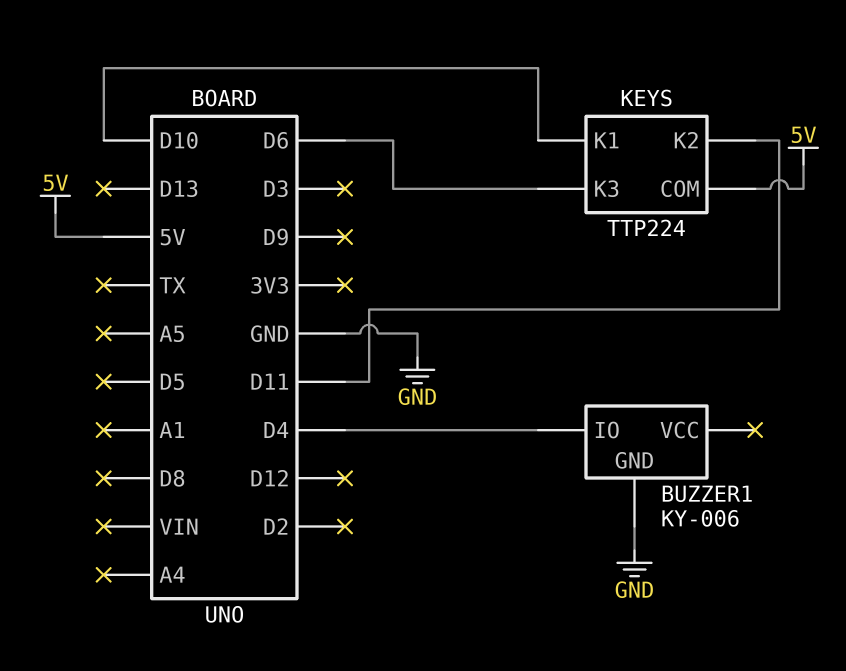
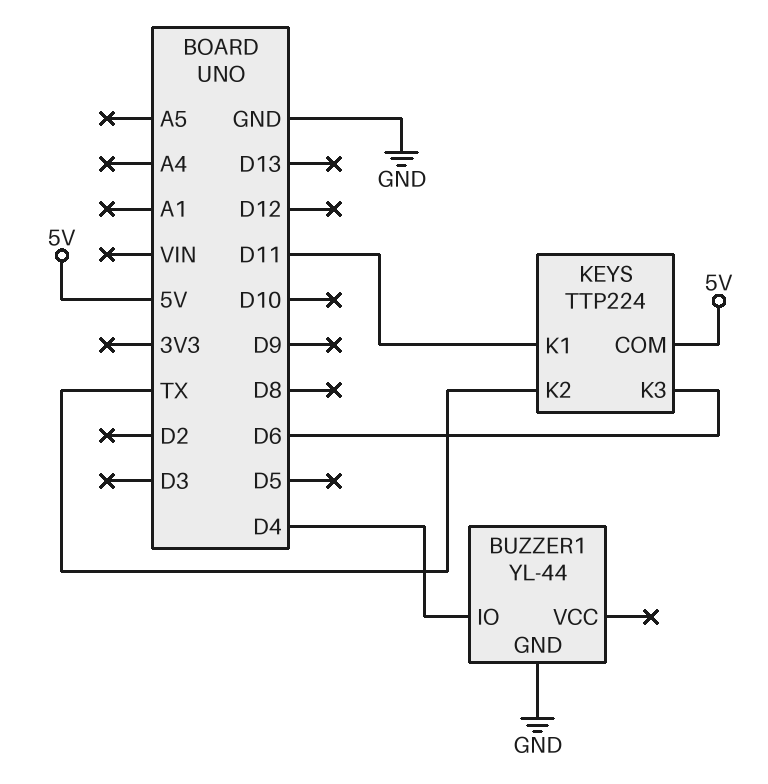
BUZZER1: KY-006 -> YL-44
KEYS pin K1: D10 -> D11
KEYS pin K2: D11 -> TX

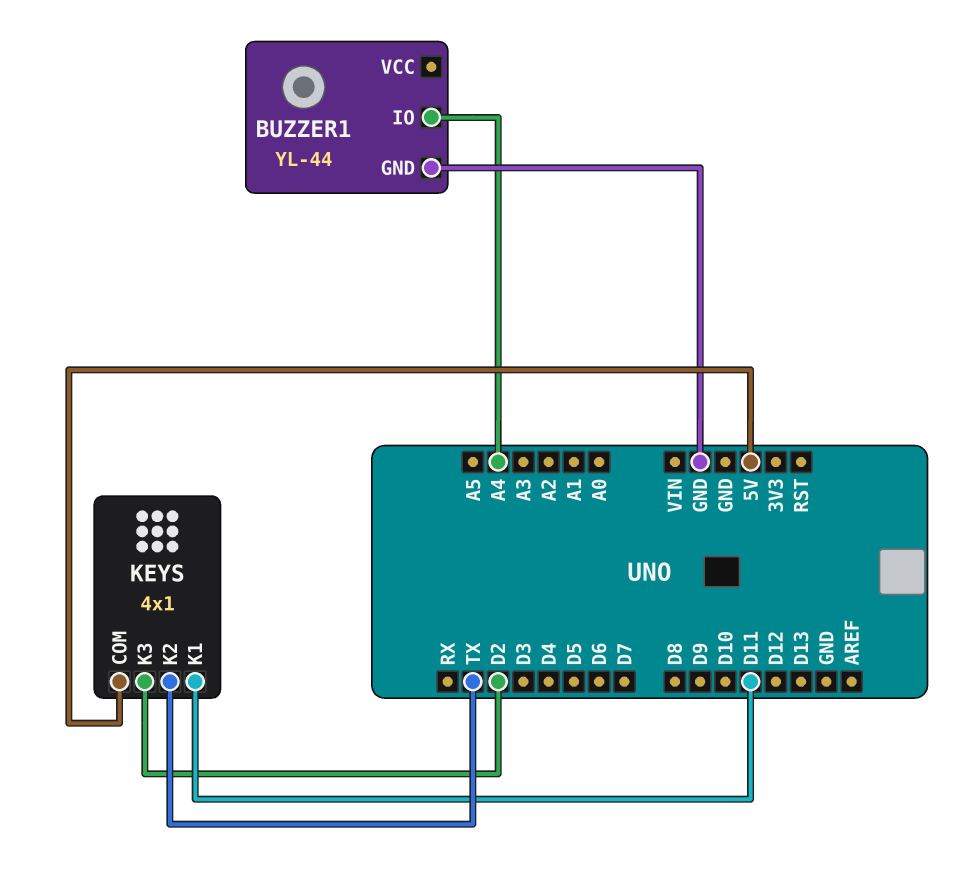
BUZZER1 pin IO: D4 -> A4
KEYS: TTP224 -> 4x1
KEYS pin K3: D6 -> D2

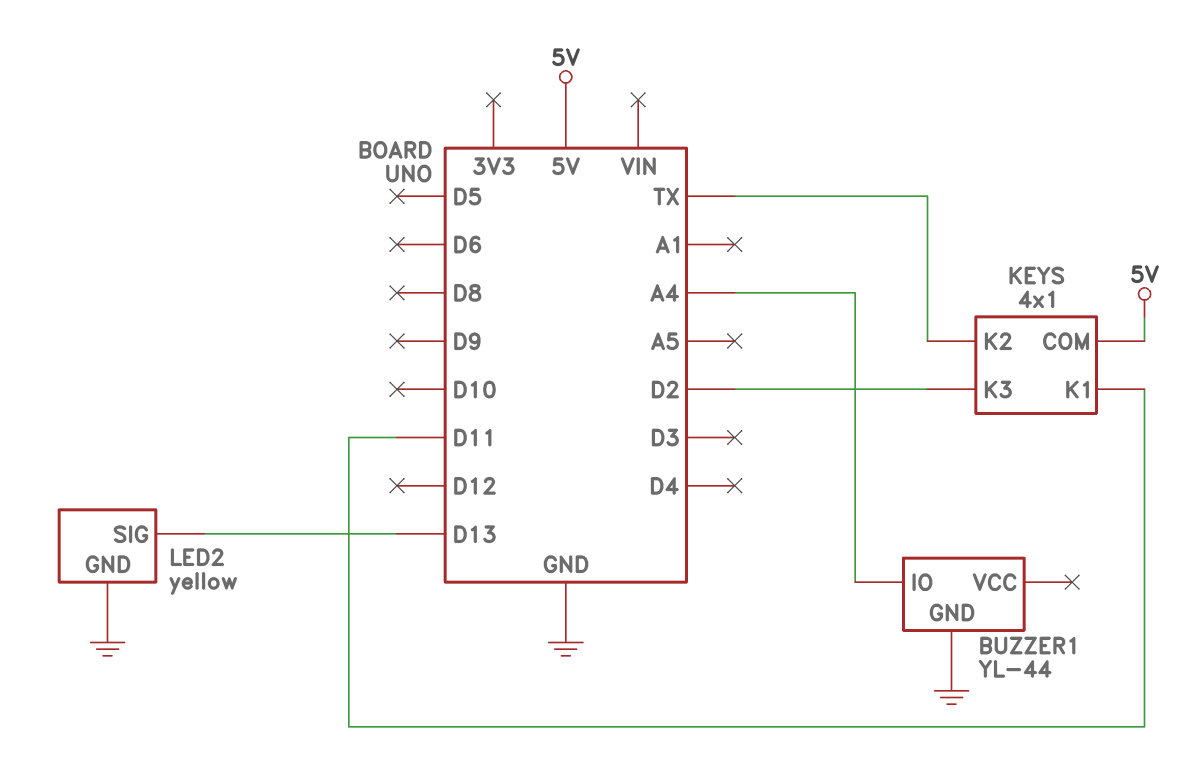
LED2: none -> yellow
LED2 pin GND: none -> GND
LED2 pin SIG: none -> D13

